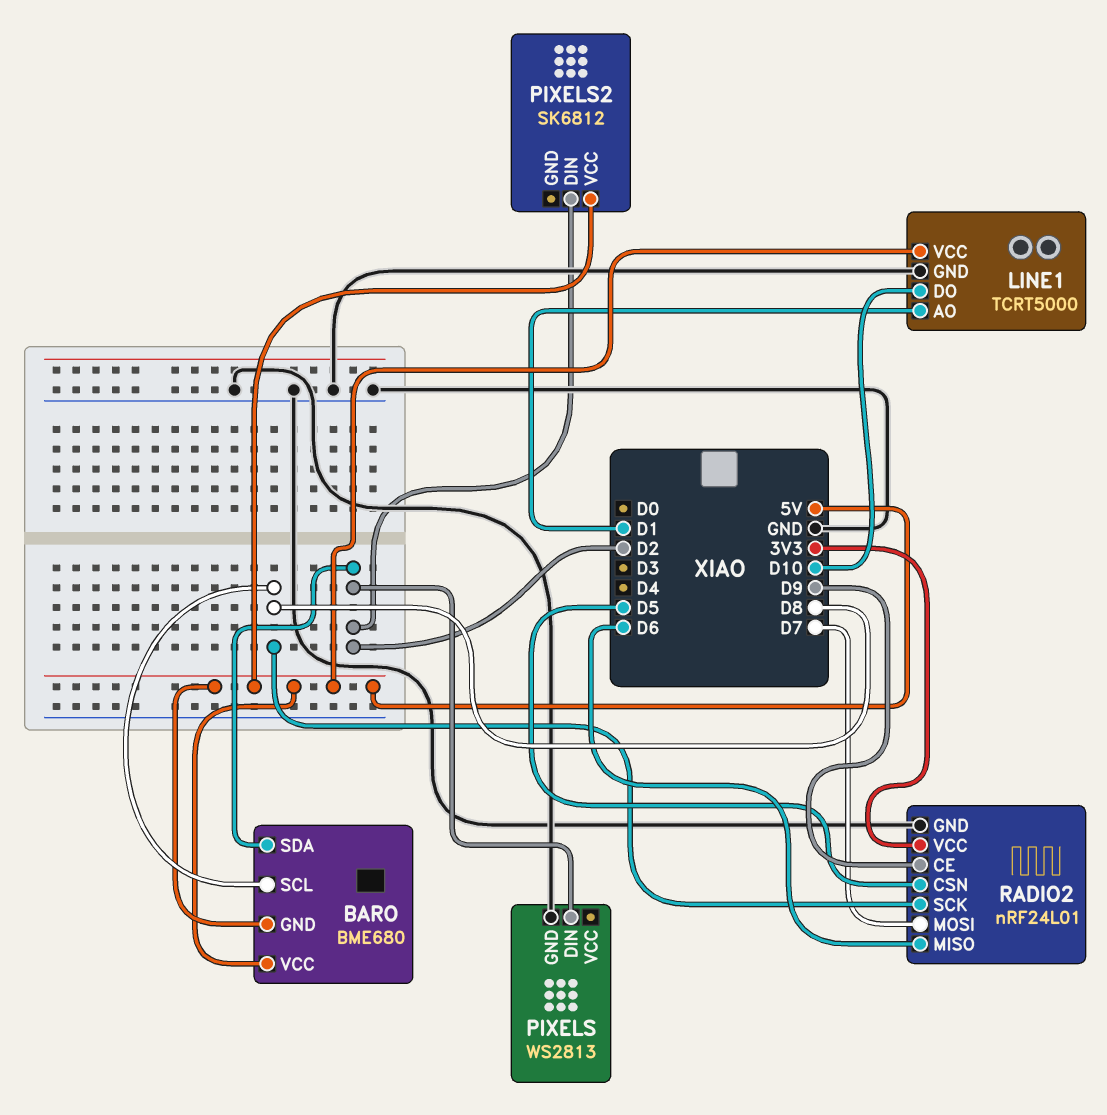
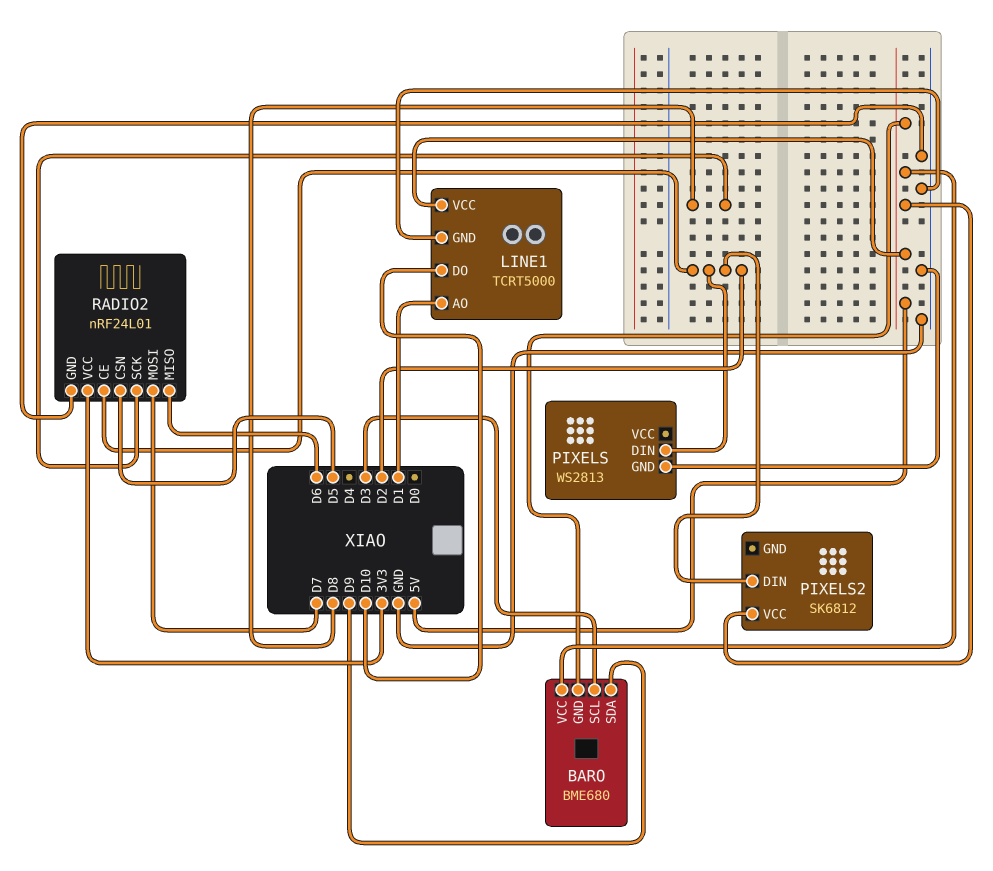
BARO pin SCL: D8 -> D3
BARO pin SDA: D2 -> D9
RADIO2 pin CE: D9 -> D2

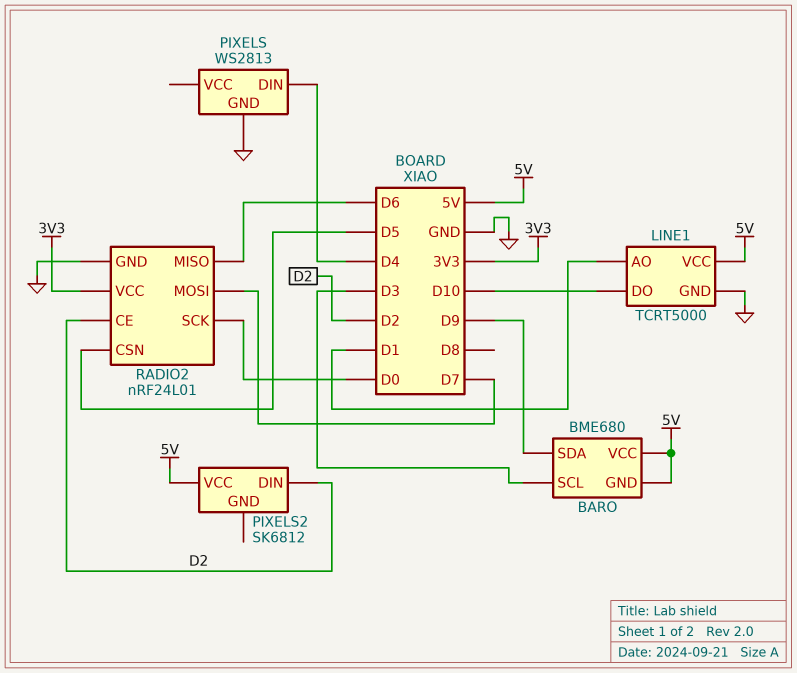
PIXELS pin DIN: D2 -> D4
RADIO2 pin SCK: D8 -> D0

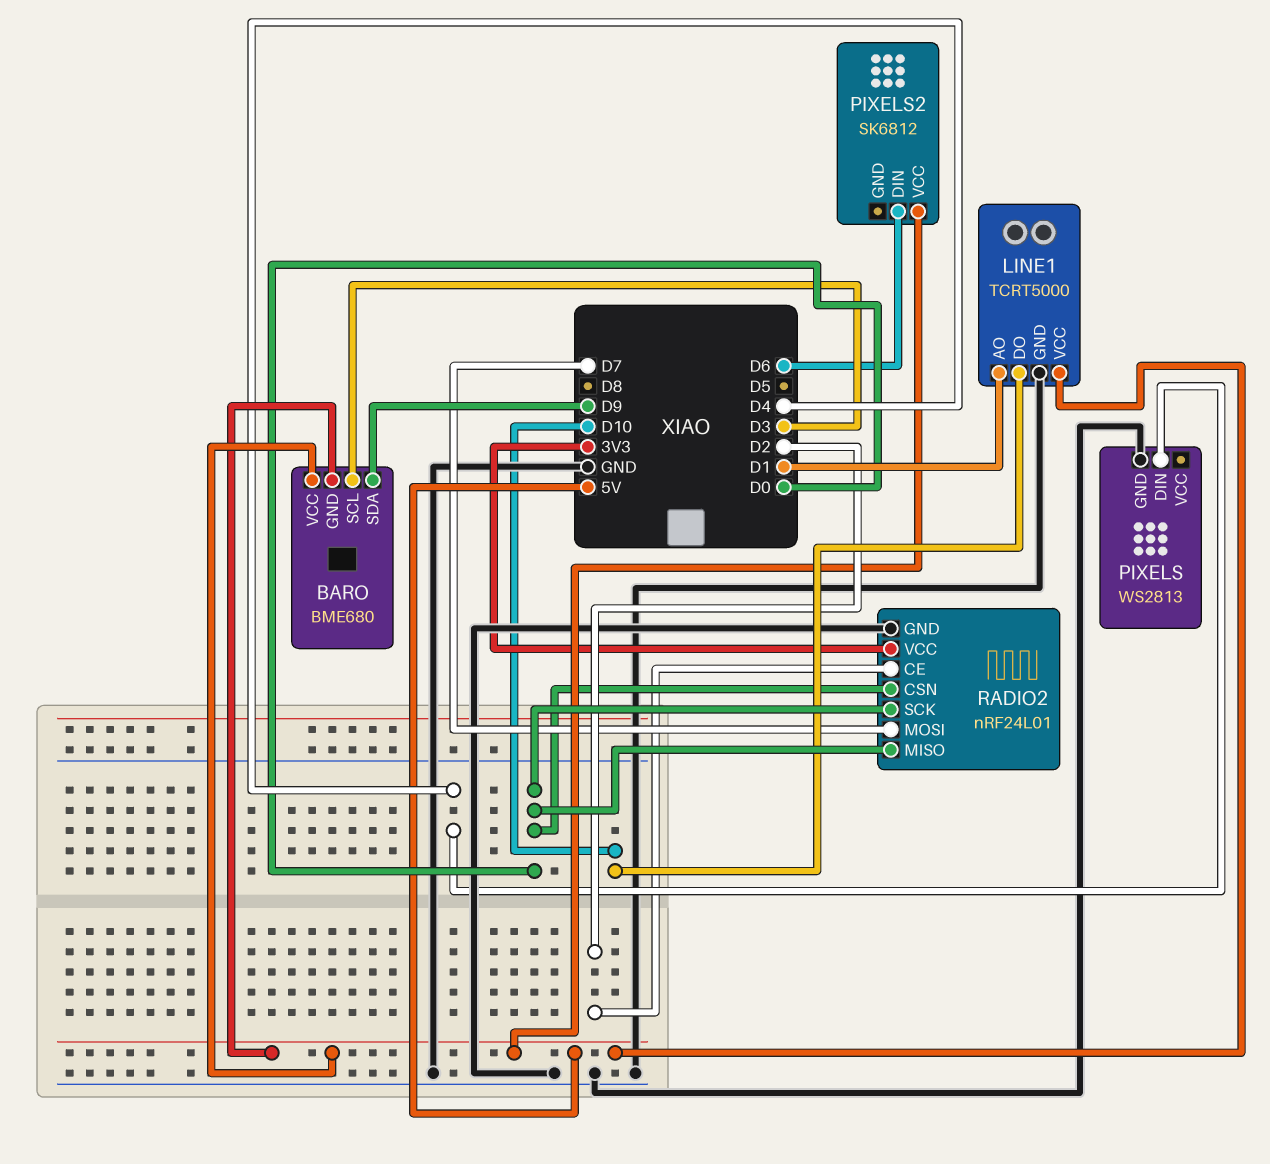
PIXELS2 pin DIN: D2 -> D6
RADIO2 pin CSN: D5 -> D0
RADIO2 pin MISO: D6 -> D0

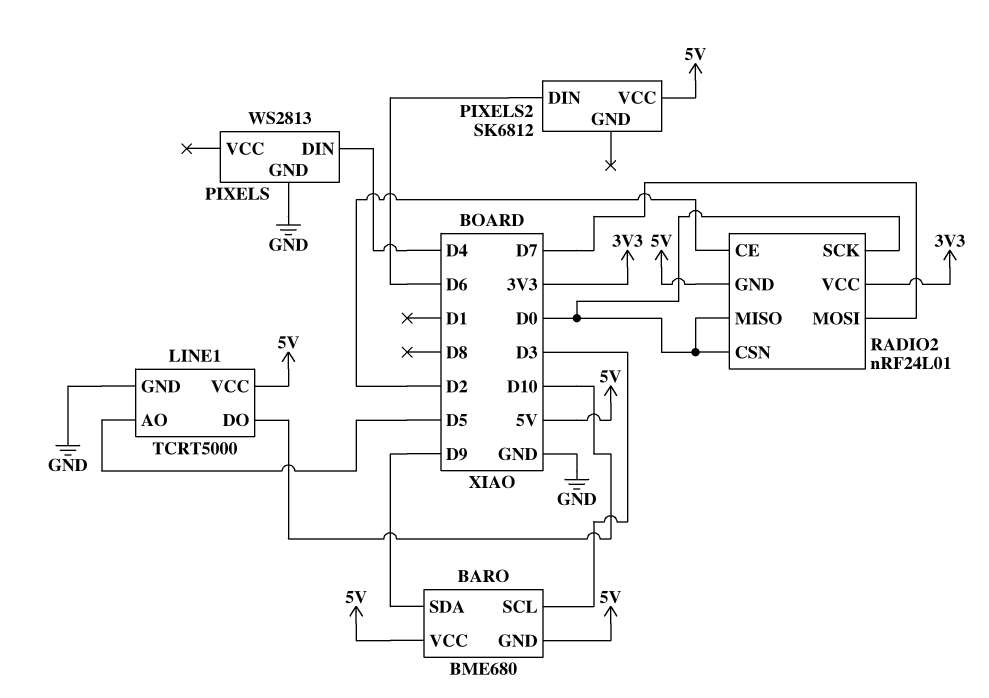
LINE1 pin AO: D1 -> D5
RADIO2 pin GND: GND -> 5V

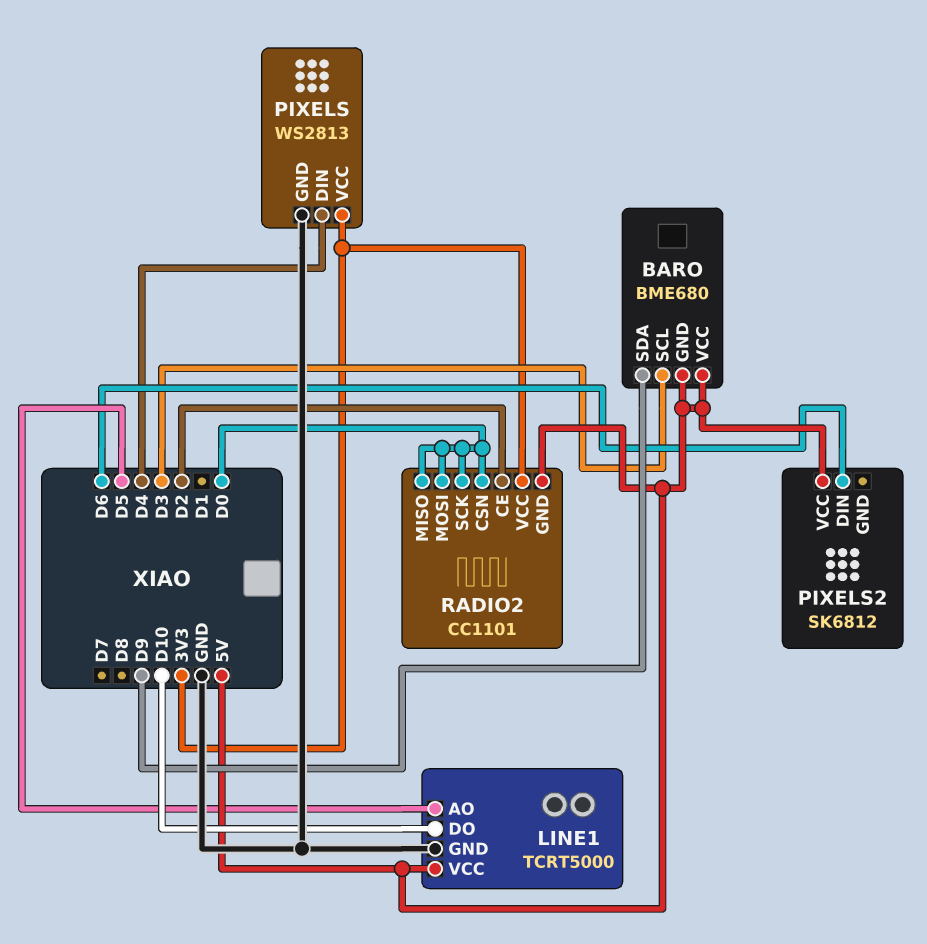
PIXELS pin VCC: none -> 3V3
RADIO2: nRF24L01 -> CC1101
RADIO2 pin MOSI: D7 -> D0

